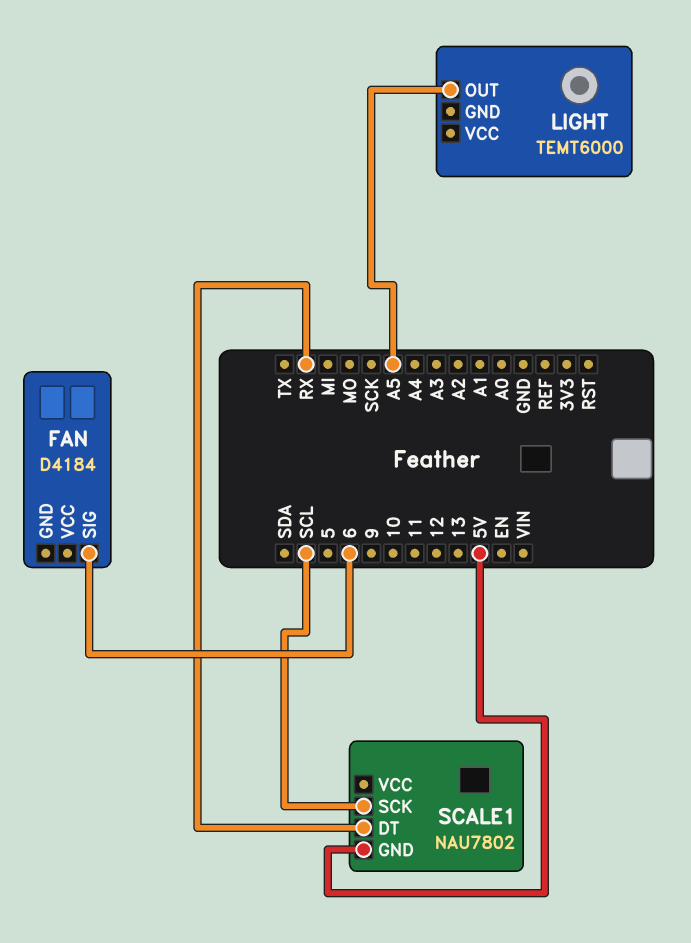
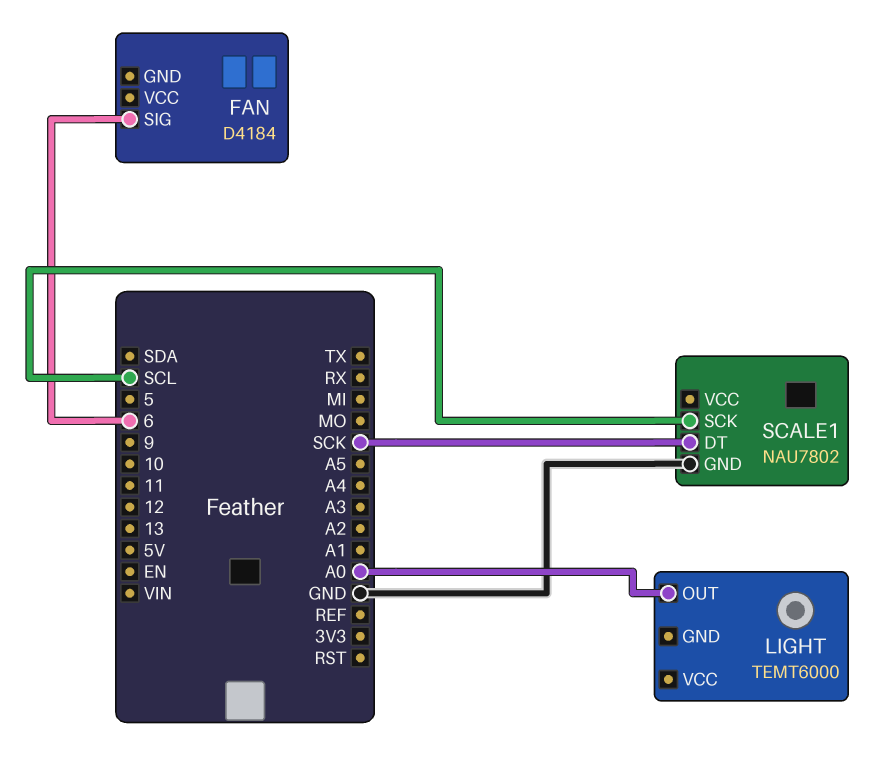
LIGHT pin OUT: A5 -> A0
SCALE1 pin DT: RX -> SCK
SCALE1 pin GND: 5V -> GND

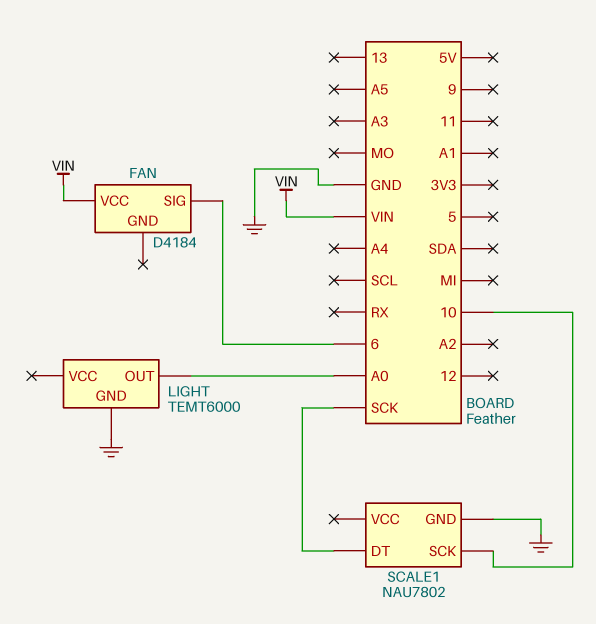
FAN pin VCC: none -> VIN
LIGHT pin GND: none -> GND
SCALE1 pin SCK: SCL -> 10

